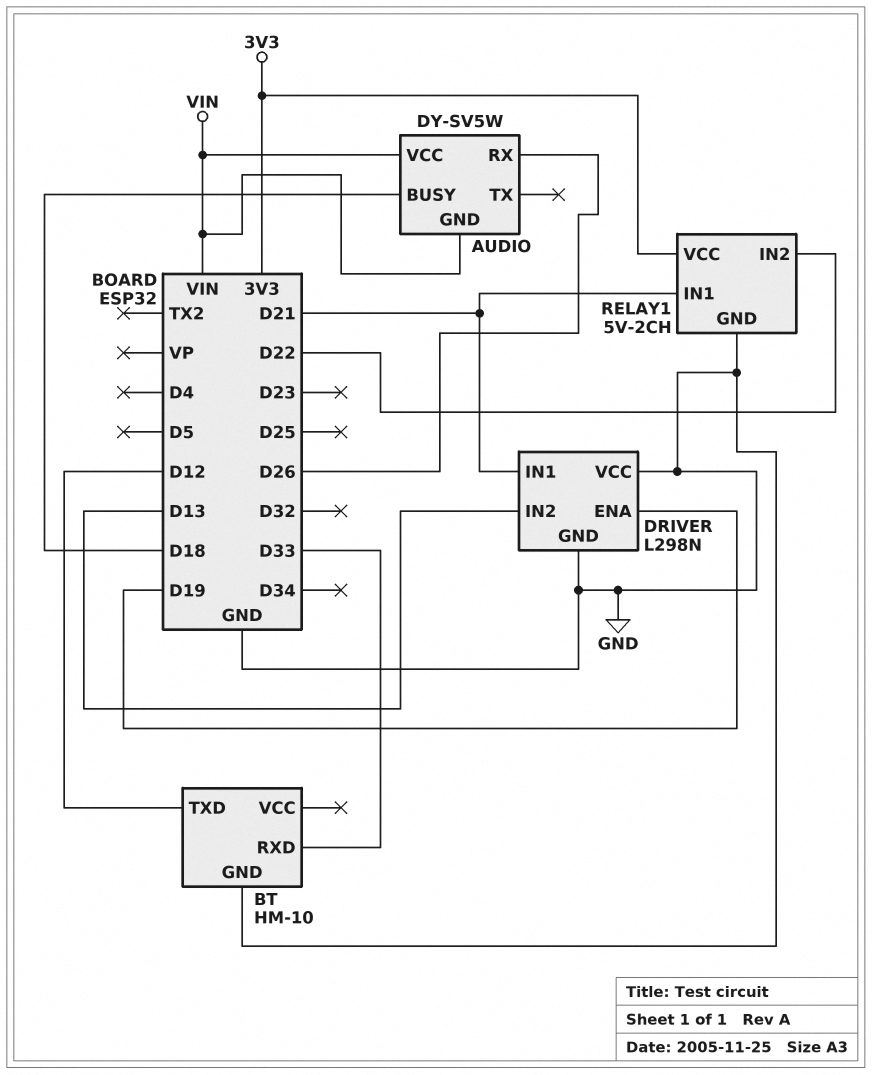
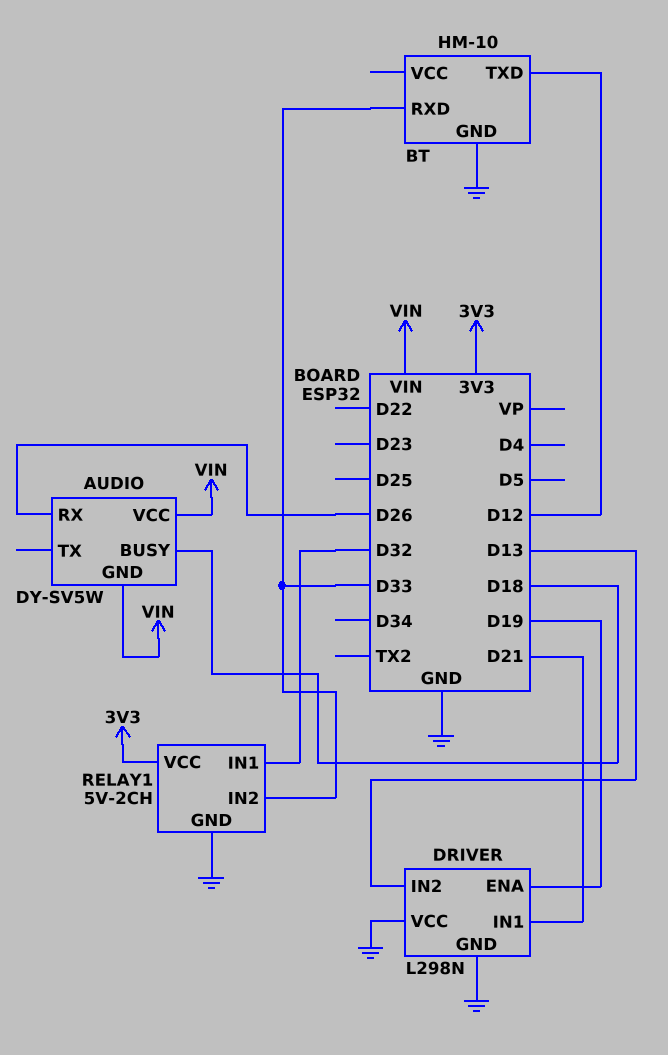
RELAY1 pin IN1: D21 -> D32
RELAY1 pin IN2: D22 -> D33

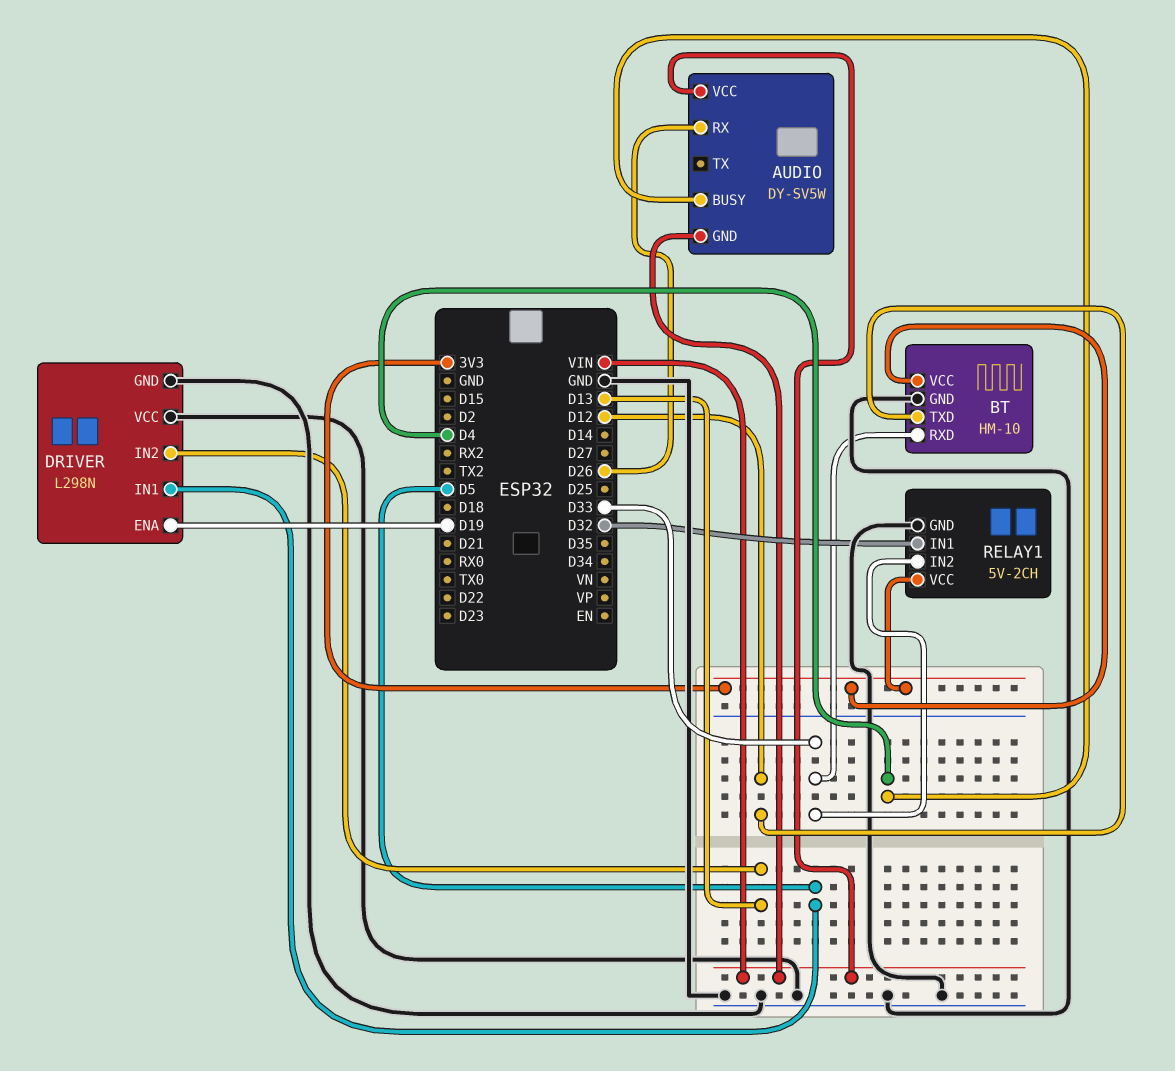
AUDIO pin BUSY: D18 -> D4
BT pin VCC: none -> 3V3
DRIVER pin IN1: D21 -> D5

